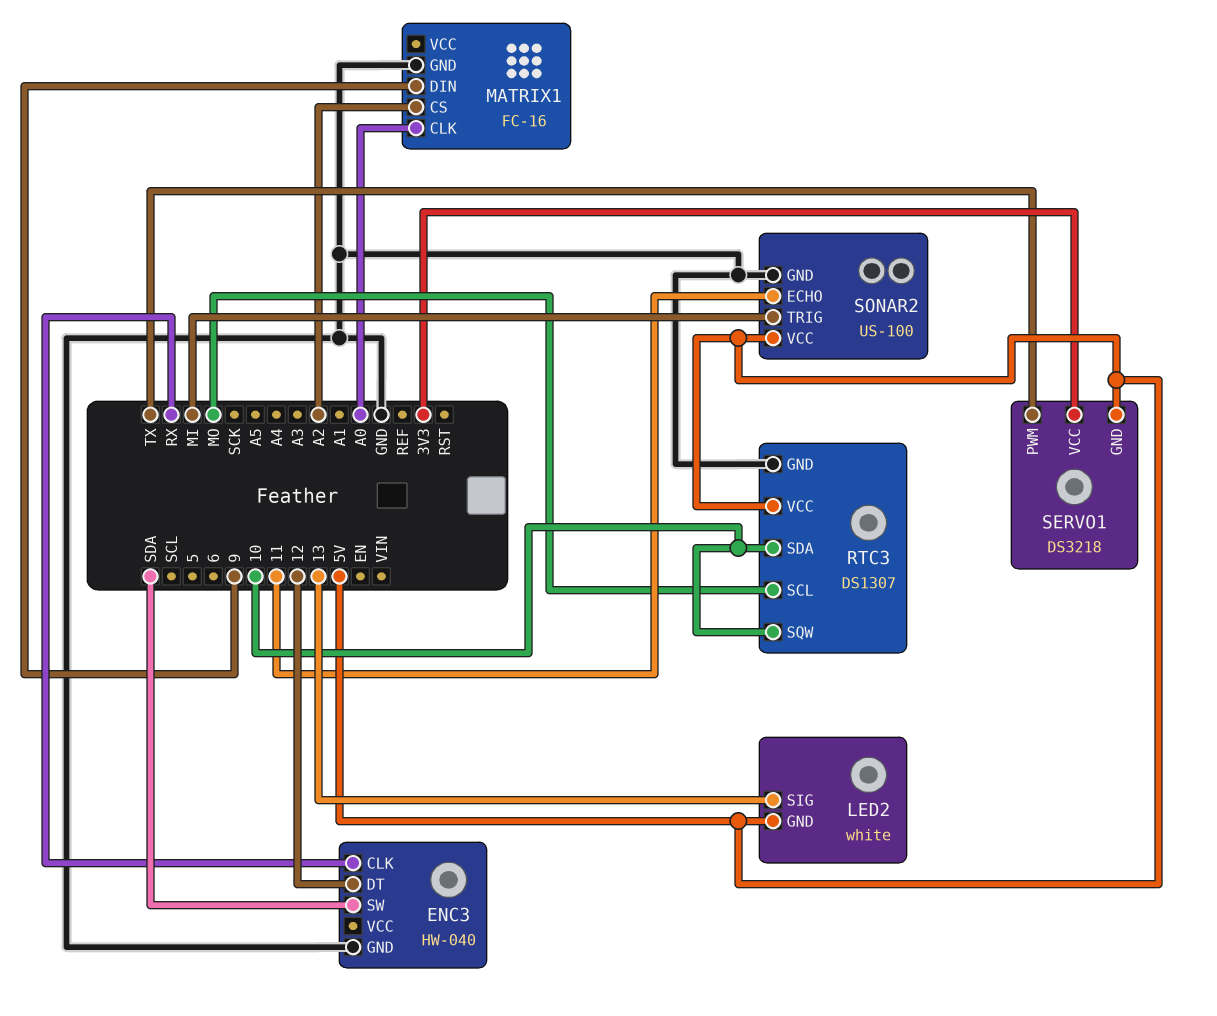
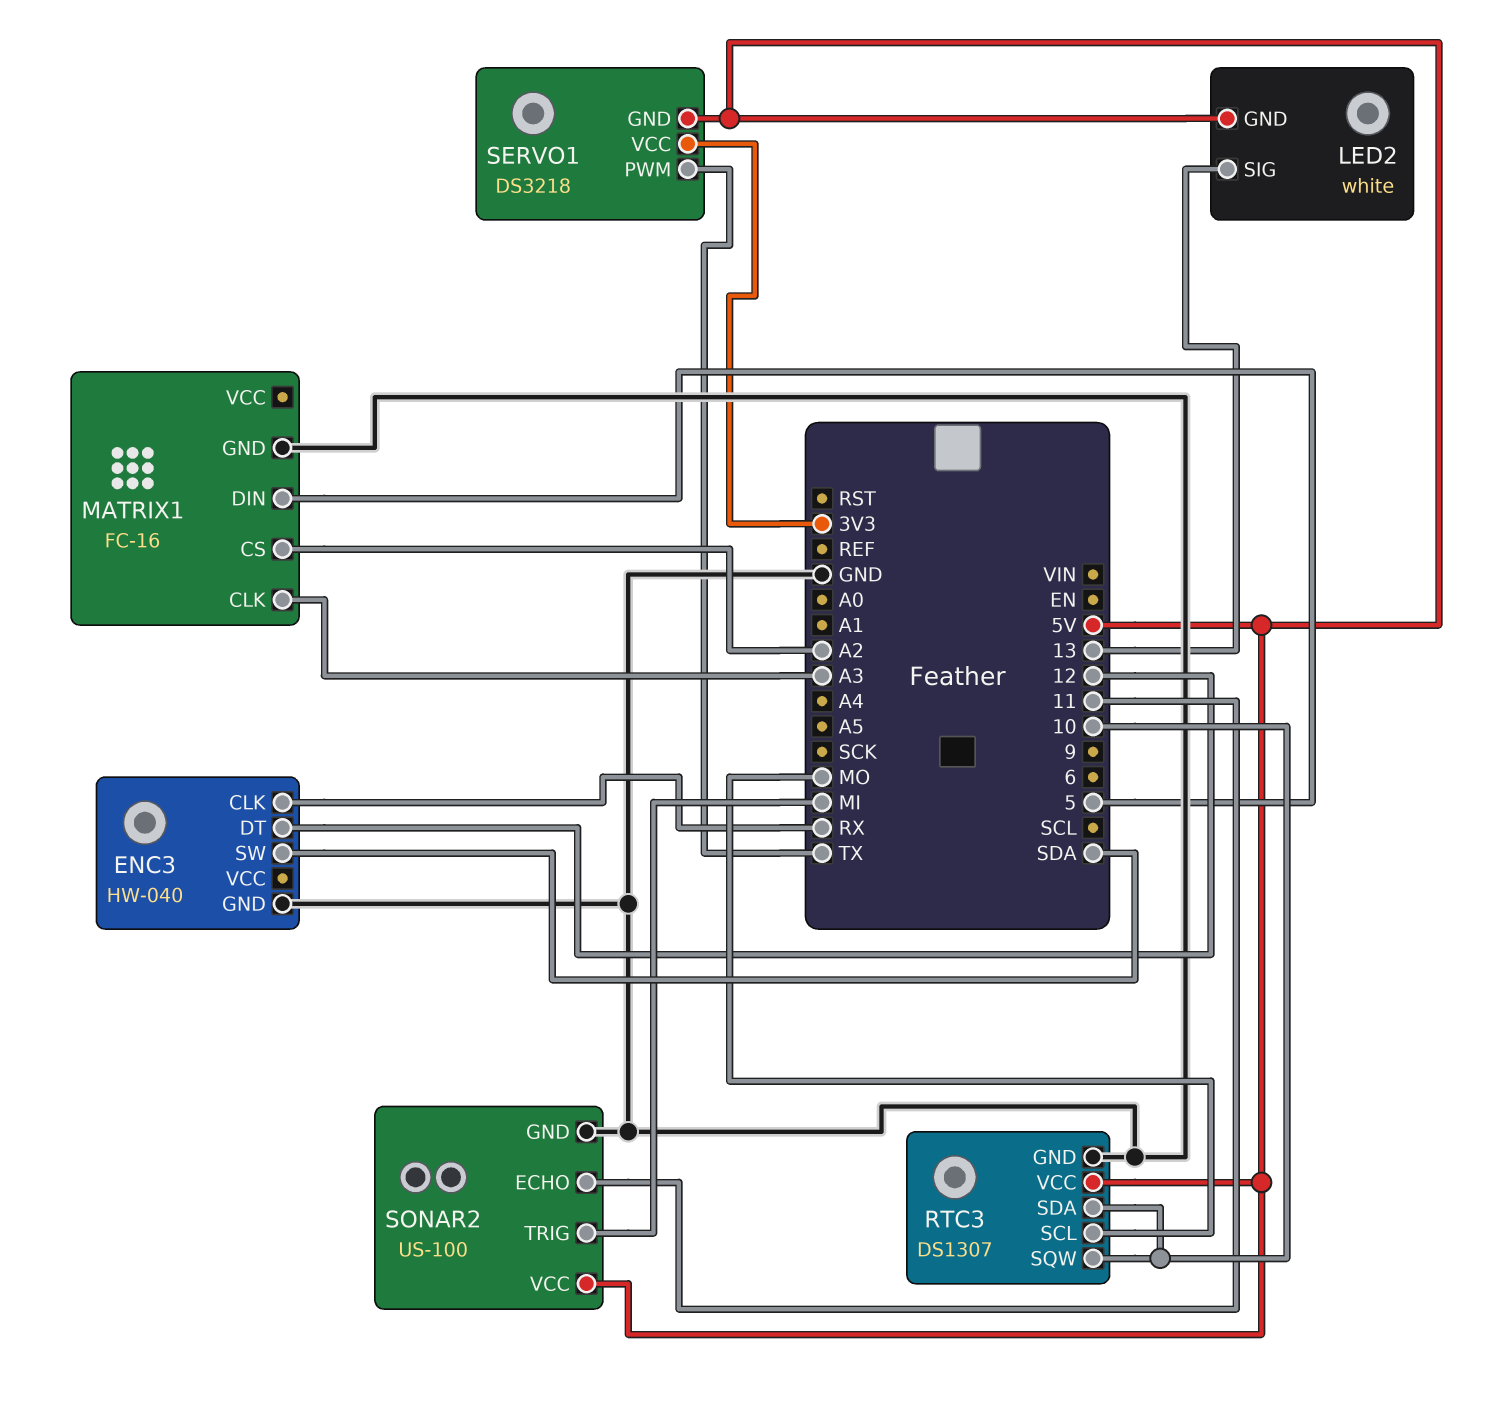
MATRIX1 pin CLK: A0 -> A3
MATRIX1 pin DIN: 9 -> 5

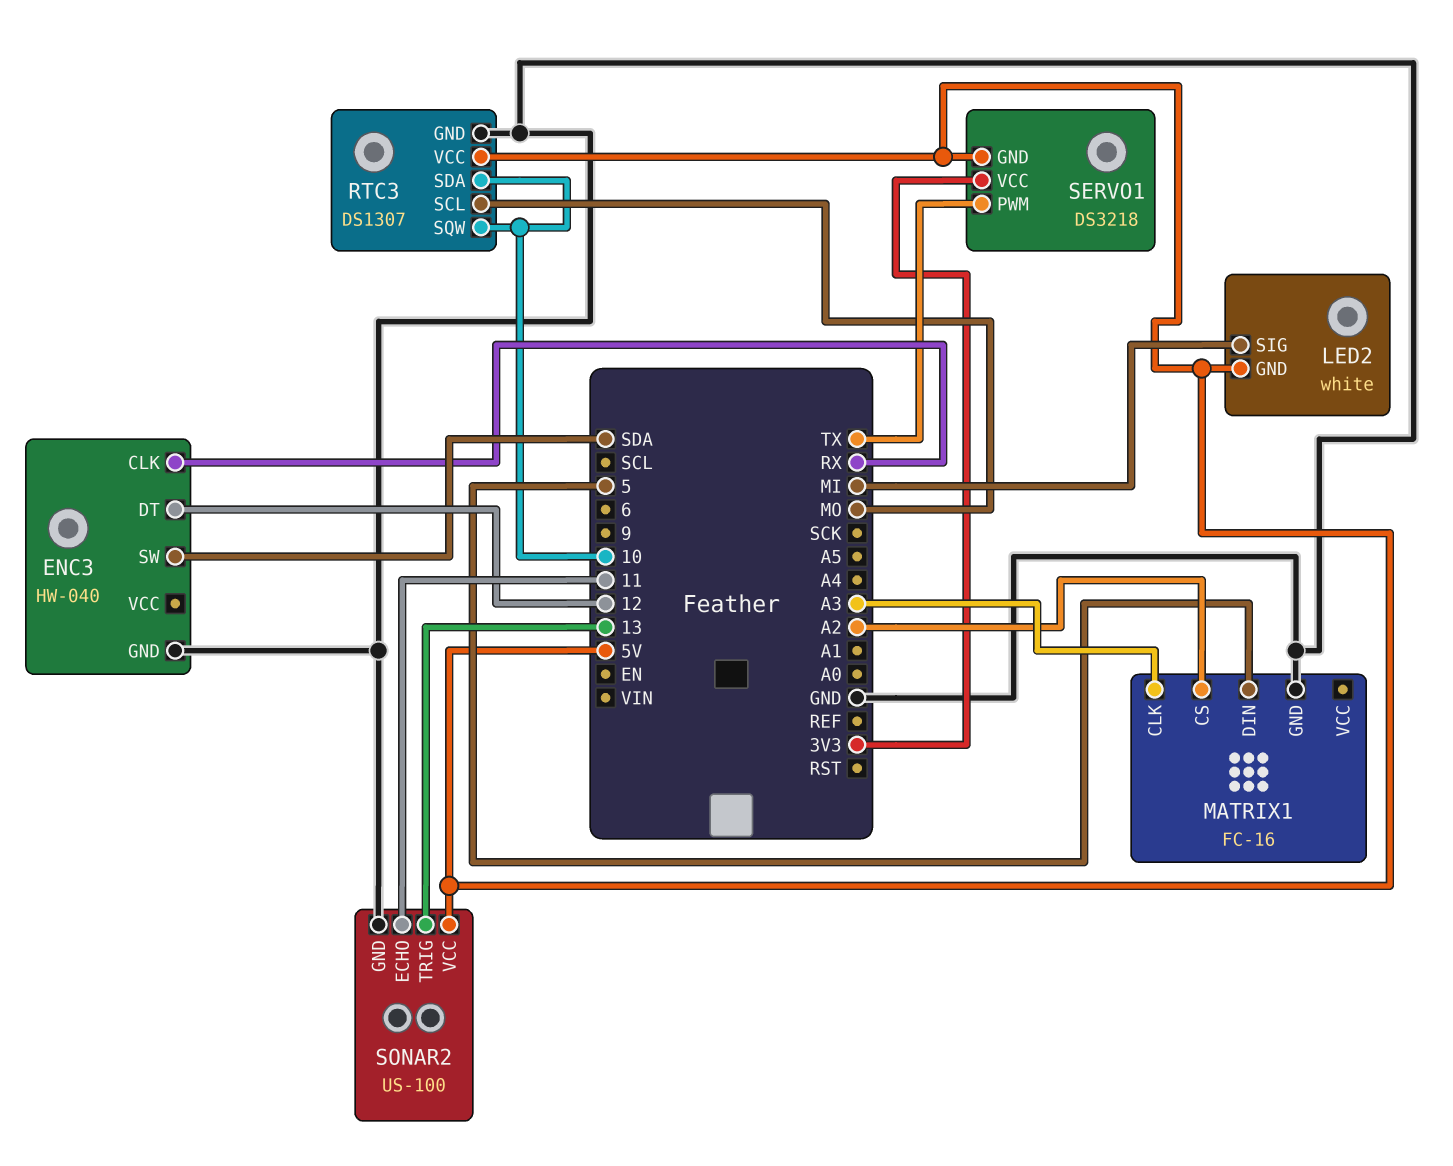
LED2 pin SIG: 13 -> MI
SONAR2 pin TRIG: MI -> 13

